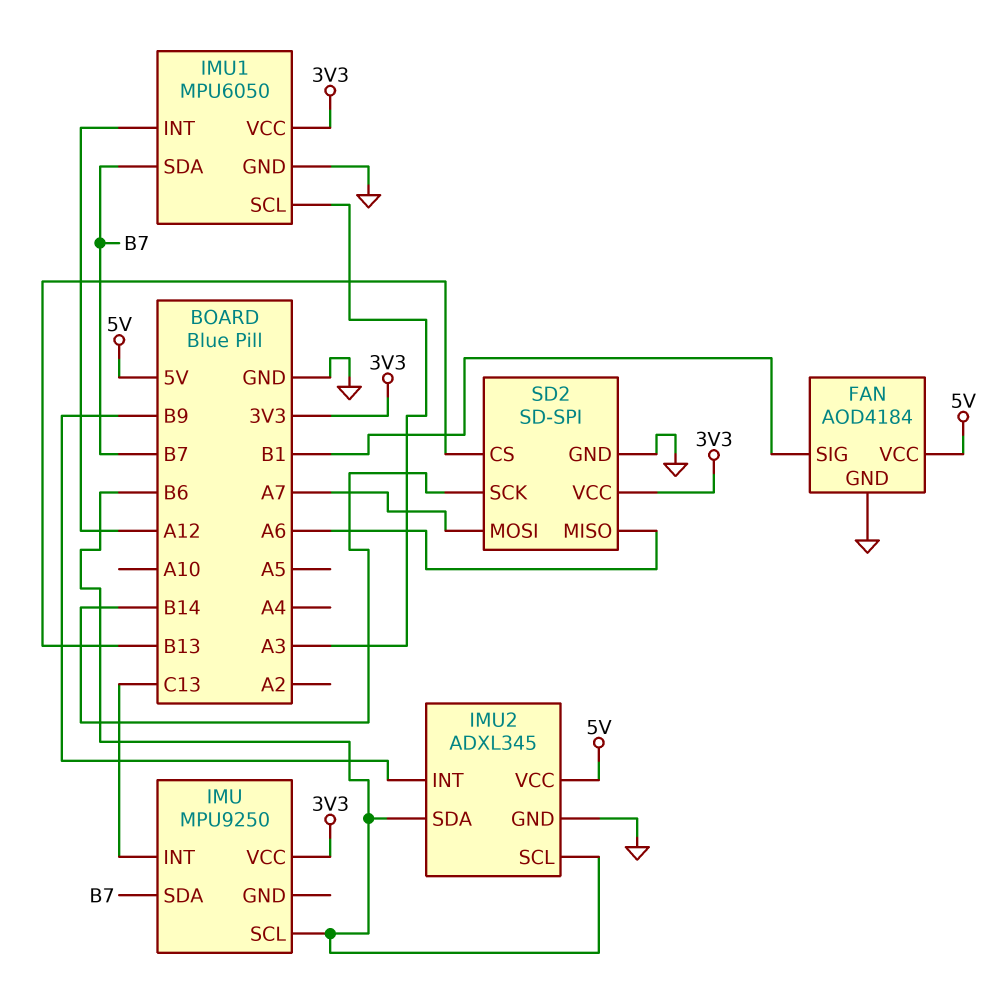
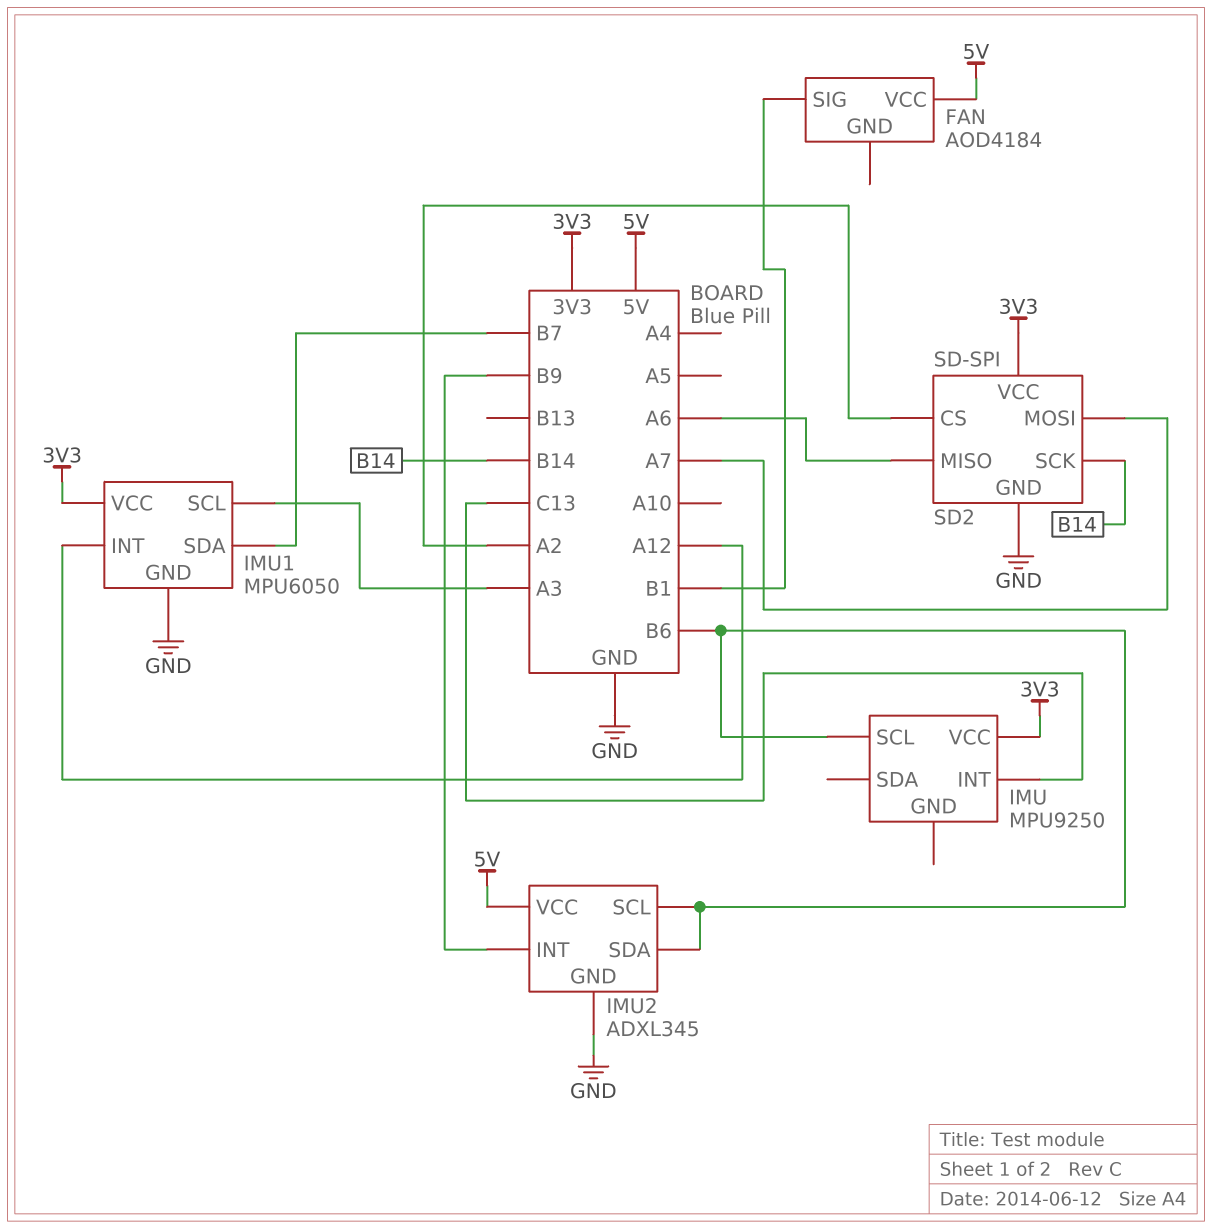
FAN pin GND: GND -> none
IMU pin SDA: B7 -> none
SD2 pin CS: B13 -> A2

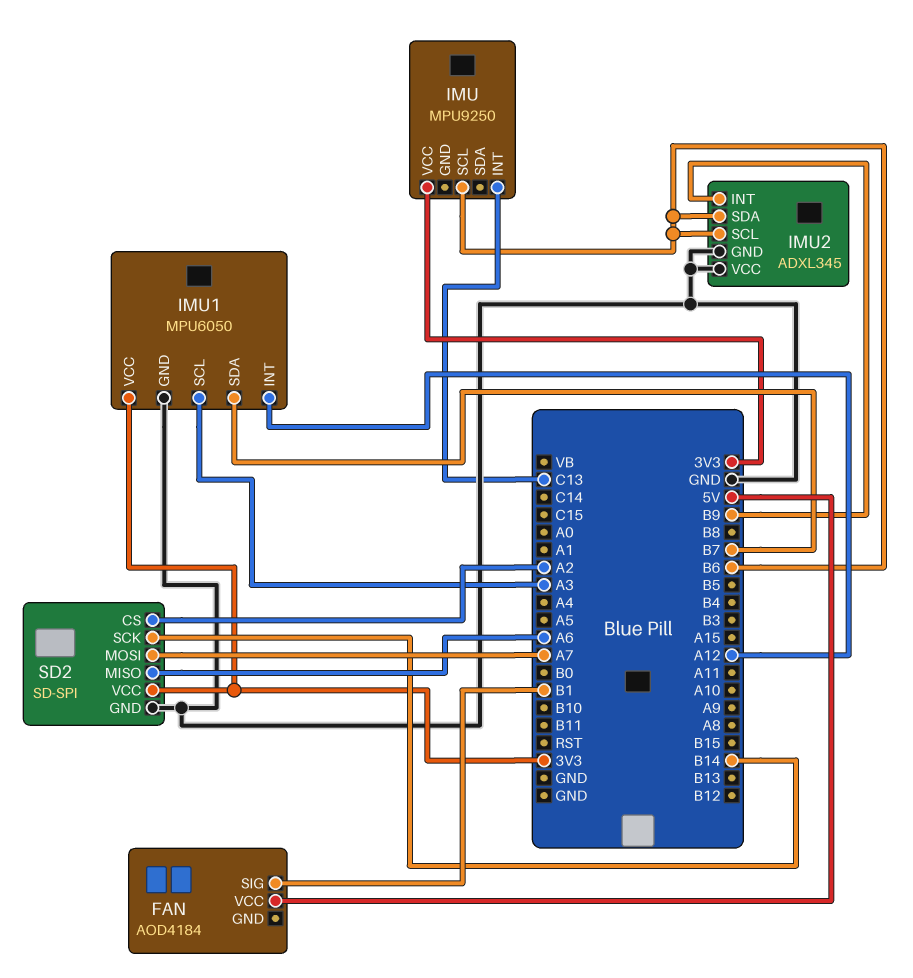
IMU2 pin VCC: 5V -> GND

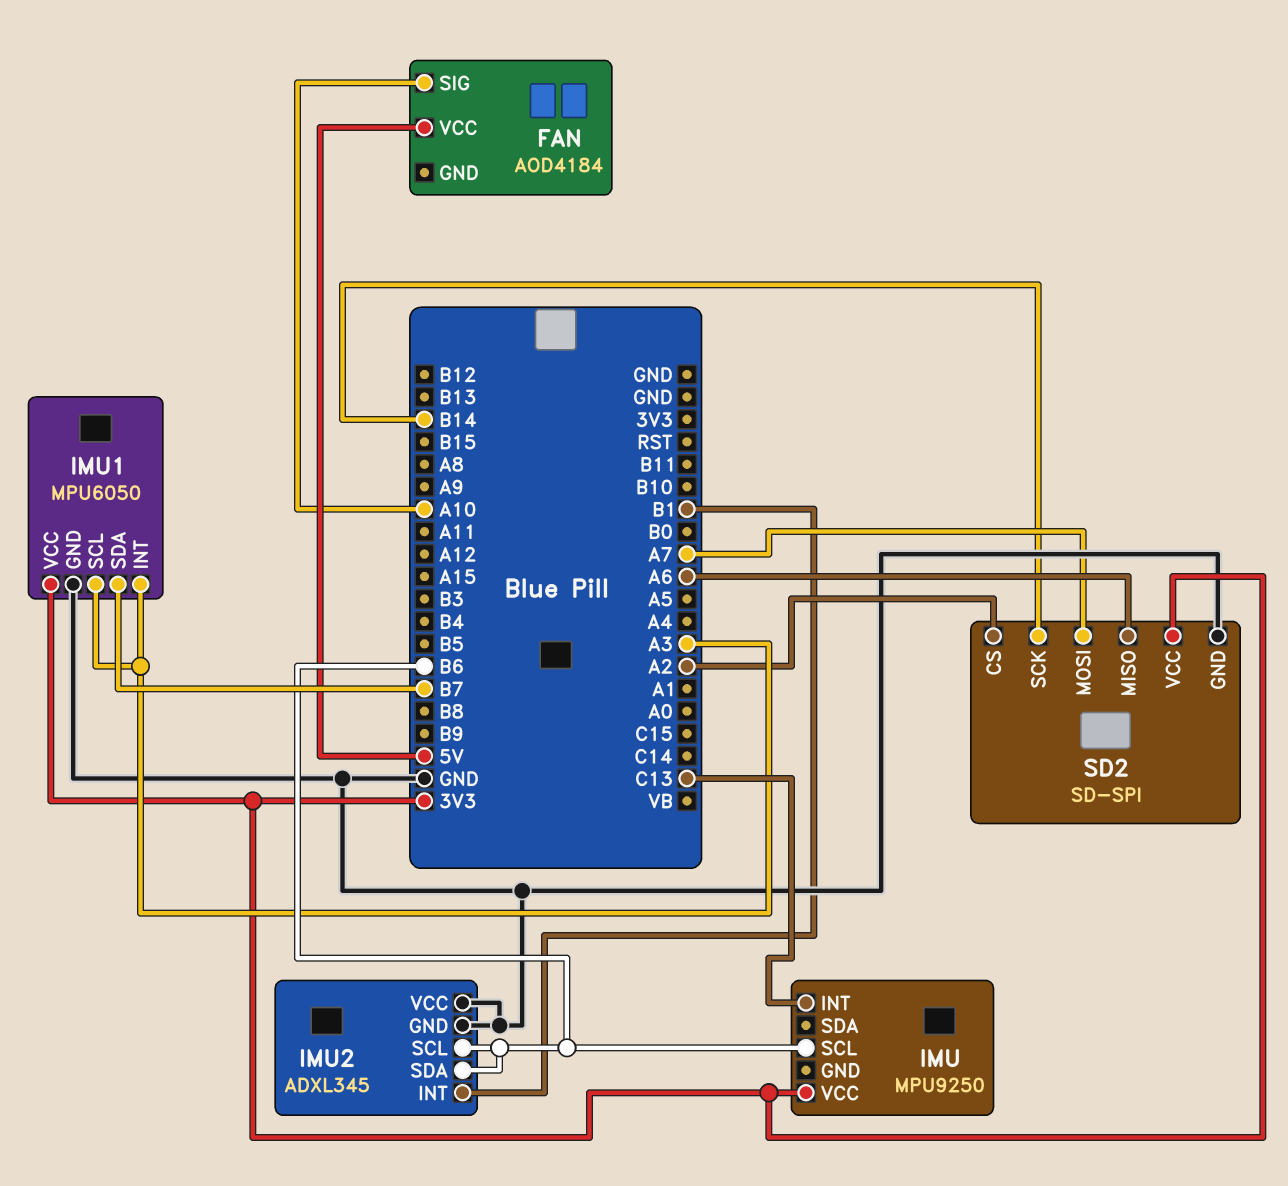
FAN pin SIG: B1 -> A10
IMU1 pin INT: A12 -> A3
IMU2 pin INT: B9 -> B1

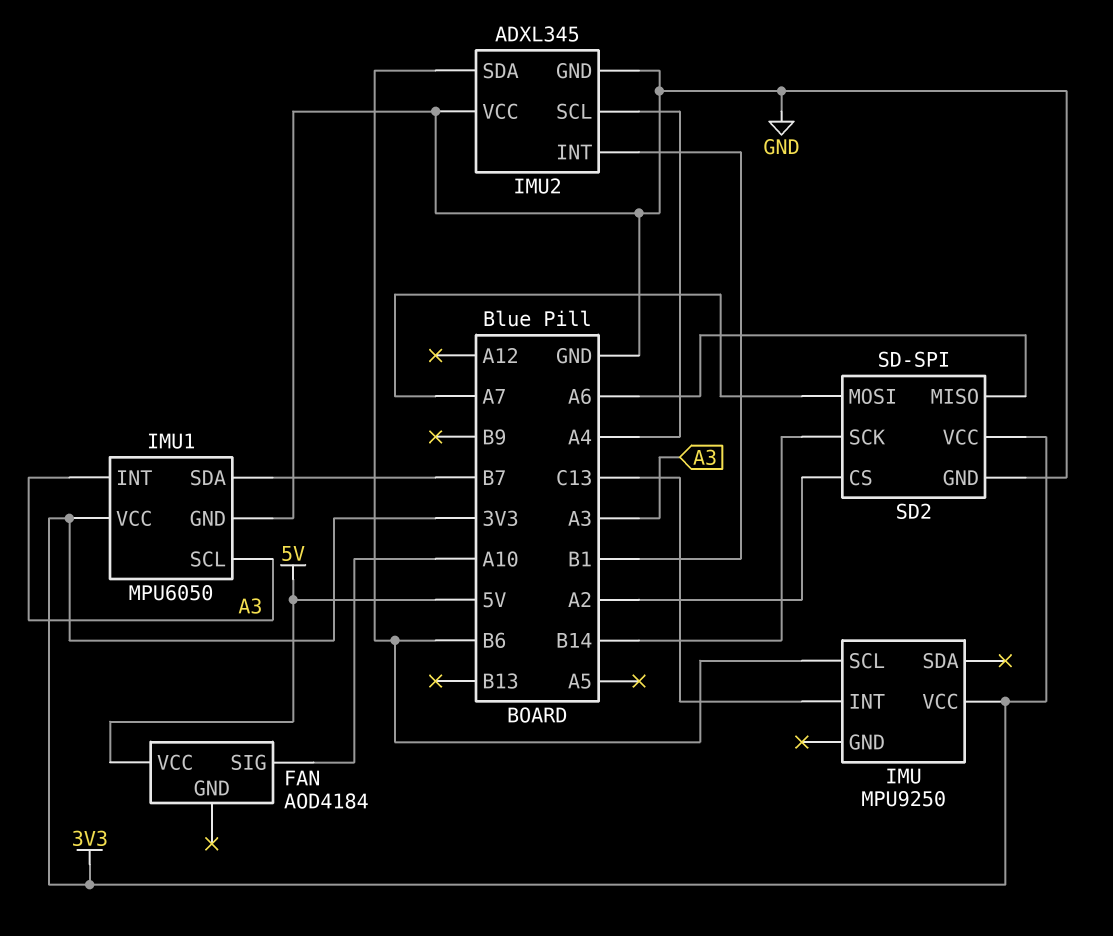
IMU2 pin SCL: B6 -> A4

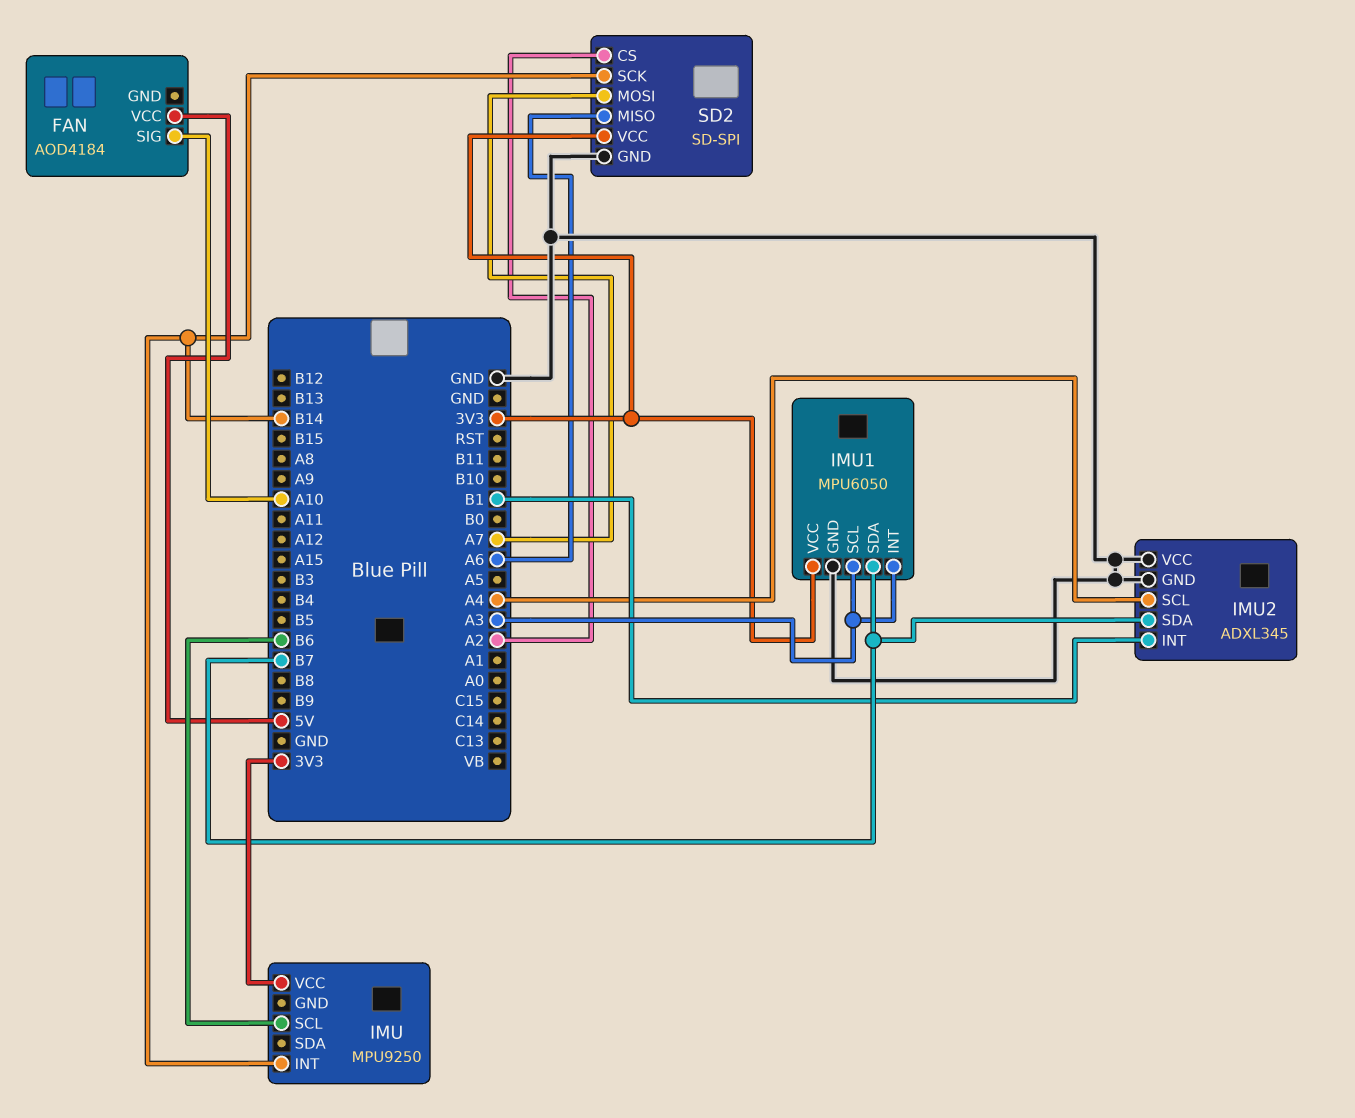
IMU pin INT: C13 -> B14
IMU2 pin SDA: B6 -> B7

